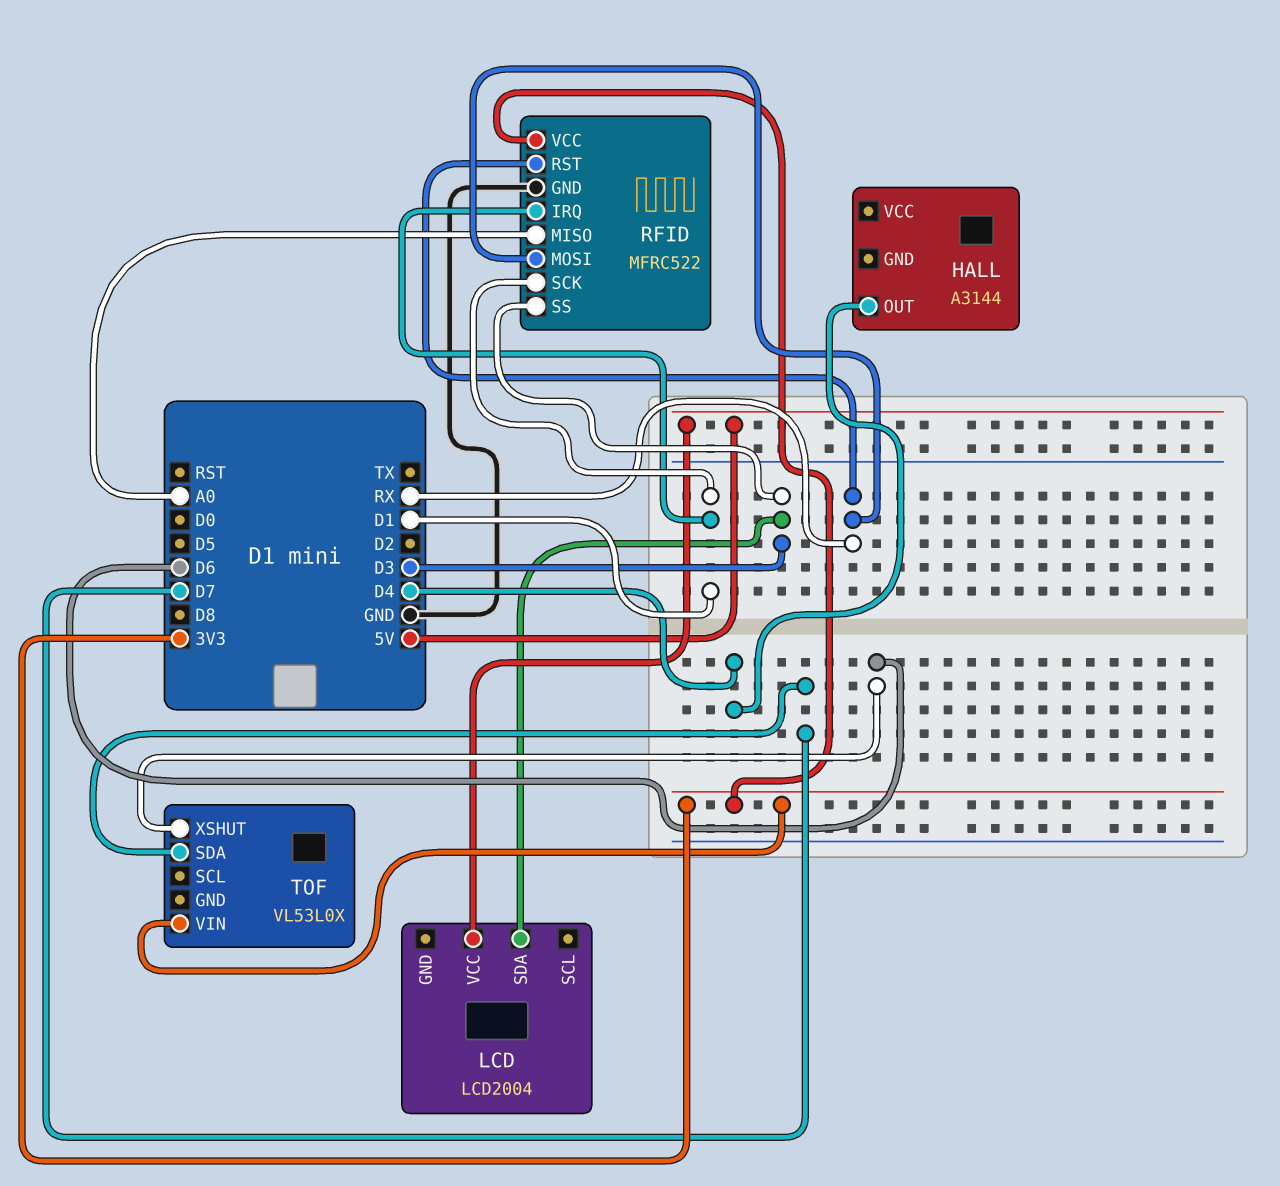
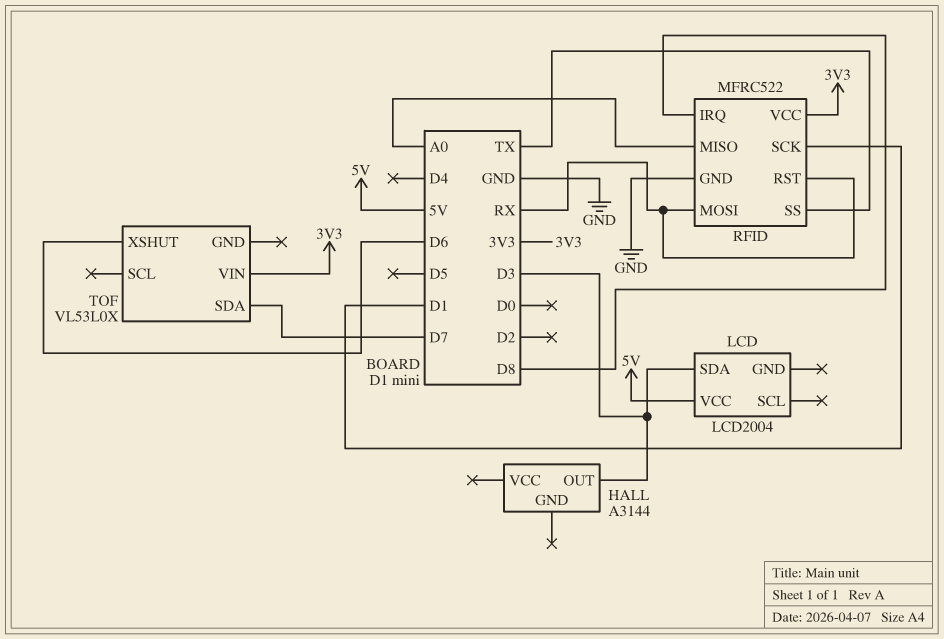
HALL pin OUT: D4 -> D3
RFID pin IRQ: D1 -> D8
RFID pin SS: D3 -> TX

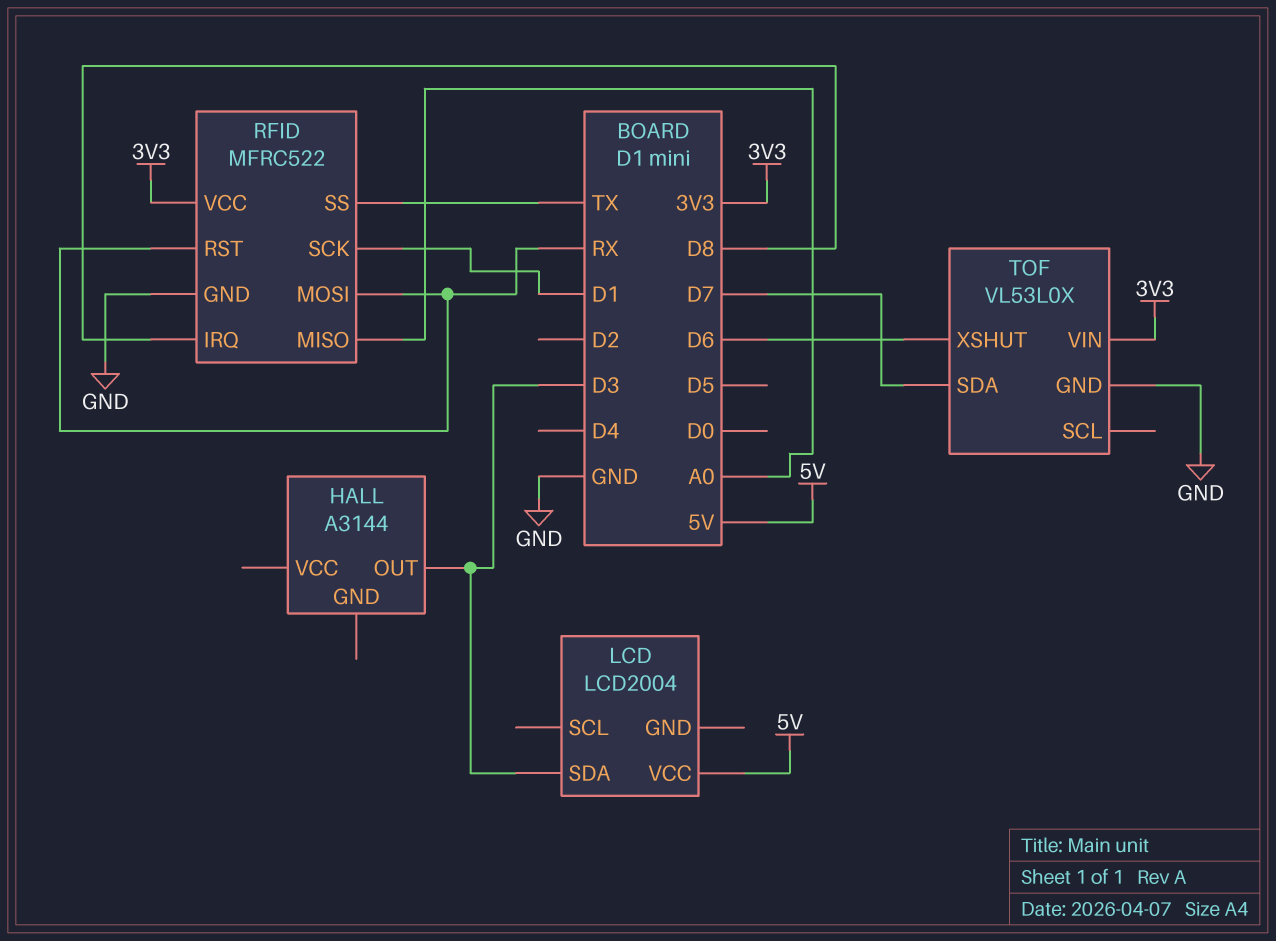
TOF pin GND: none -> GND

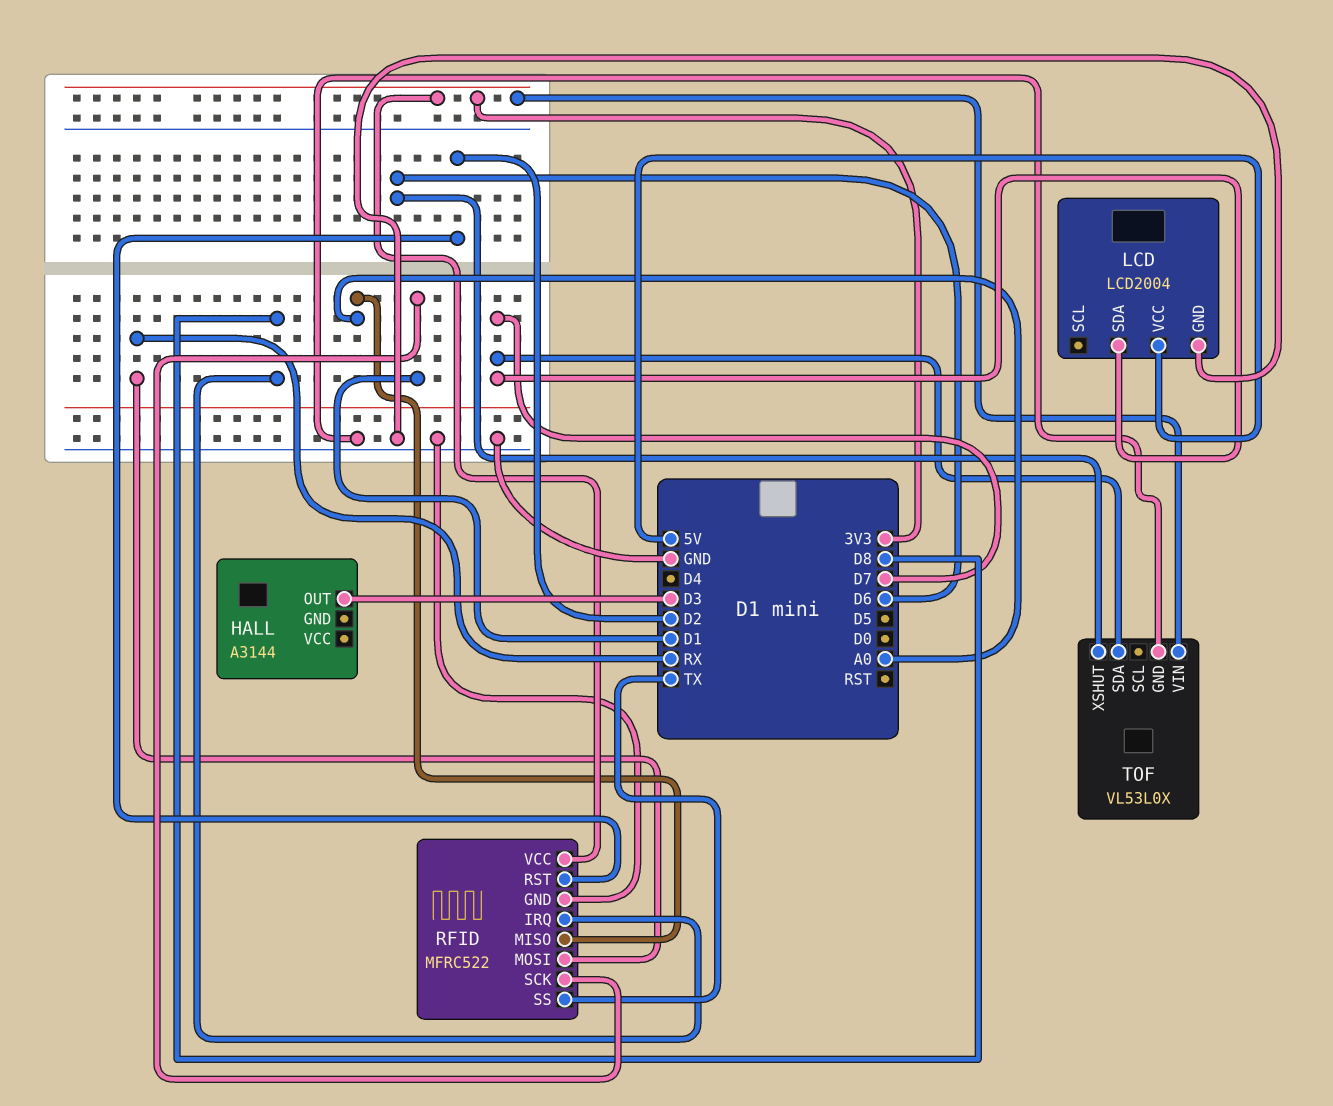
LCD pin GND: none -> GND
LCD pin SDA: D3 -> D7
RFID pin RST: RX -> D2

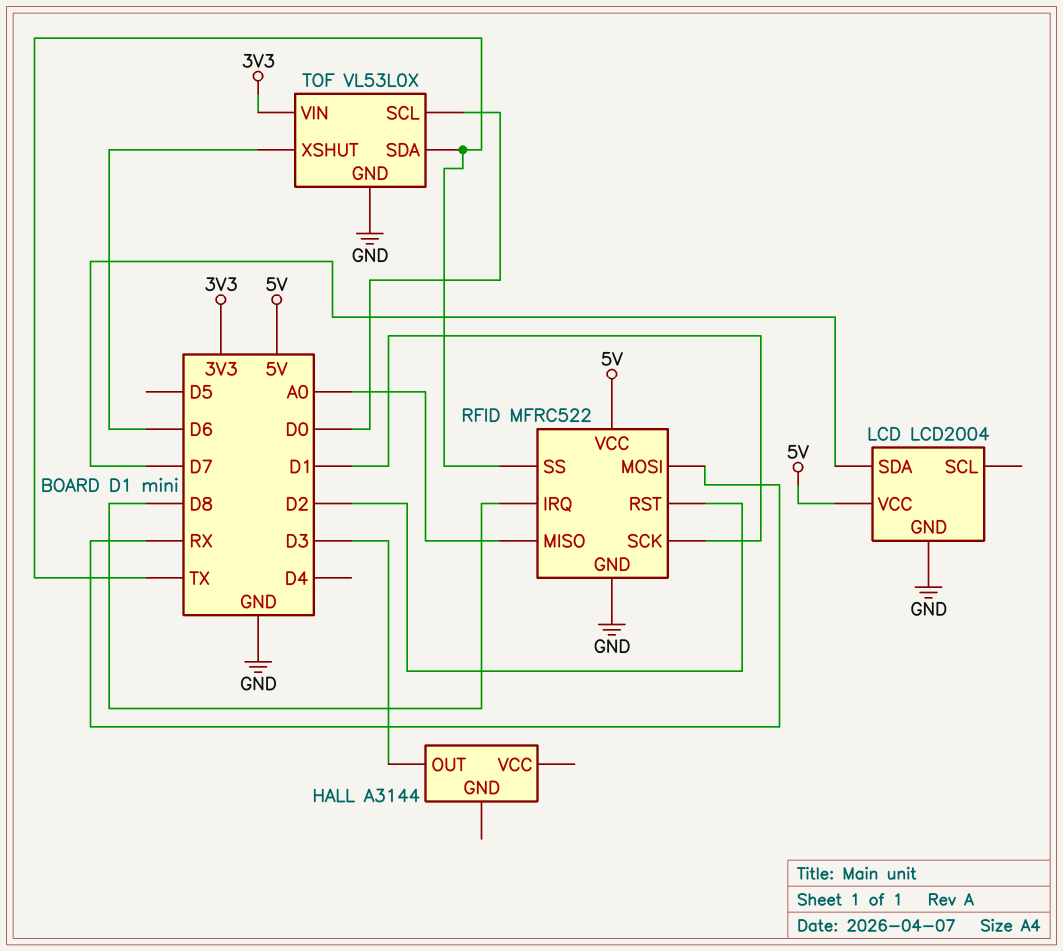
RFID pin VCC: 3V3 -> 5V
TOF pin SCL: none -> D0
TOF pin SDA: D7 -> TX

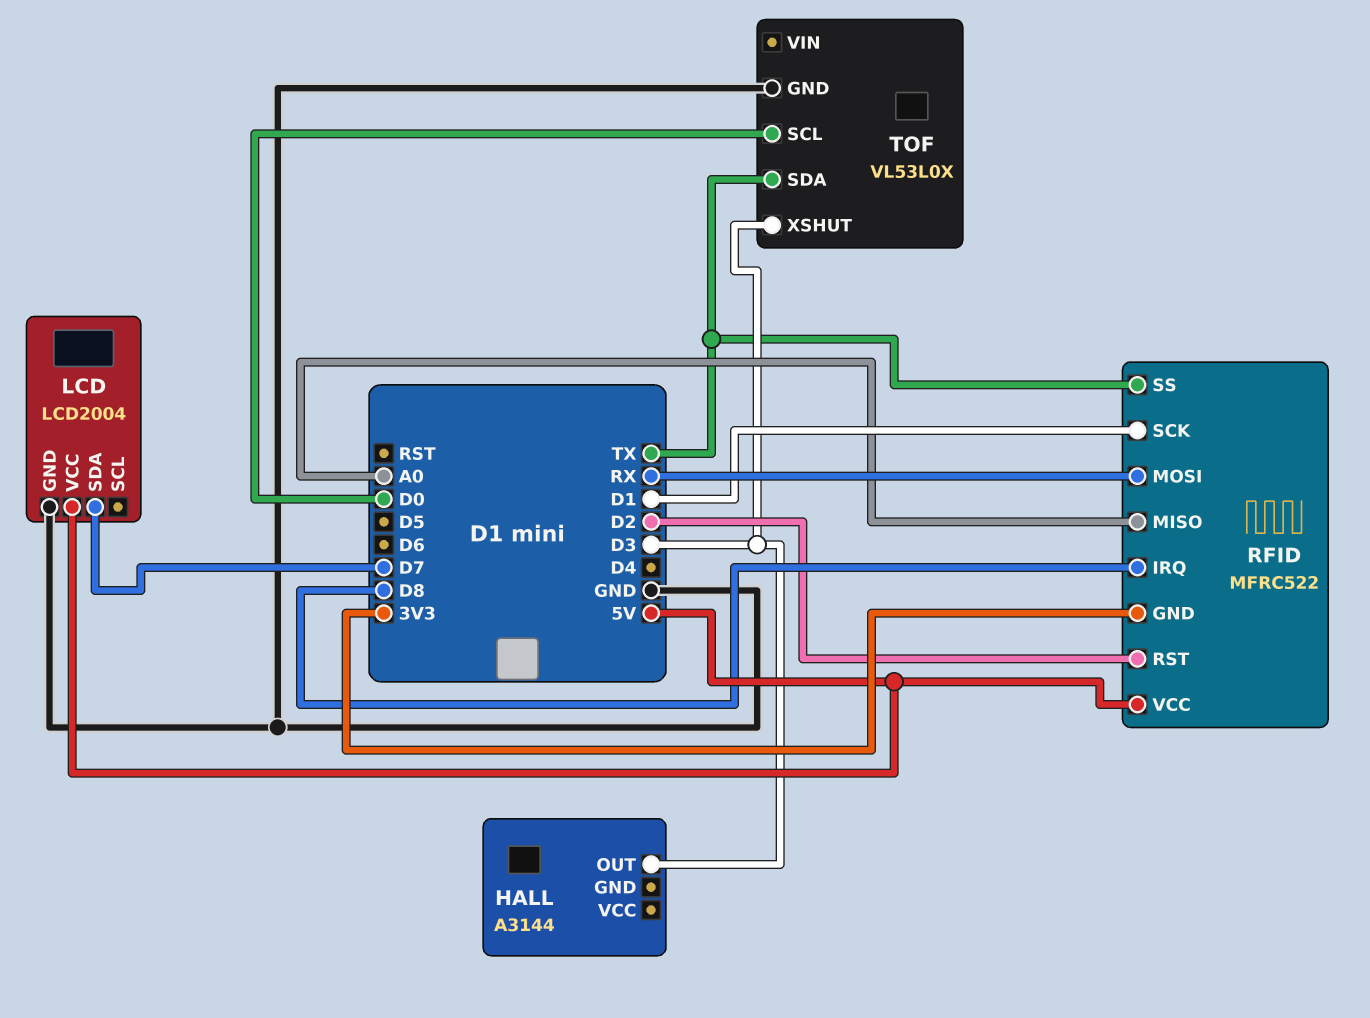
RFID pin GND: GND -> 3V3
TOF pin VIN: 3V3 -> none
TOF pin XSHUT: D6 -> D3

